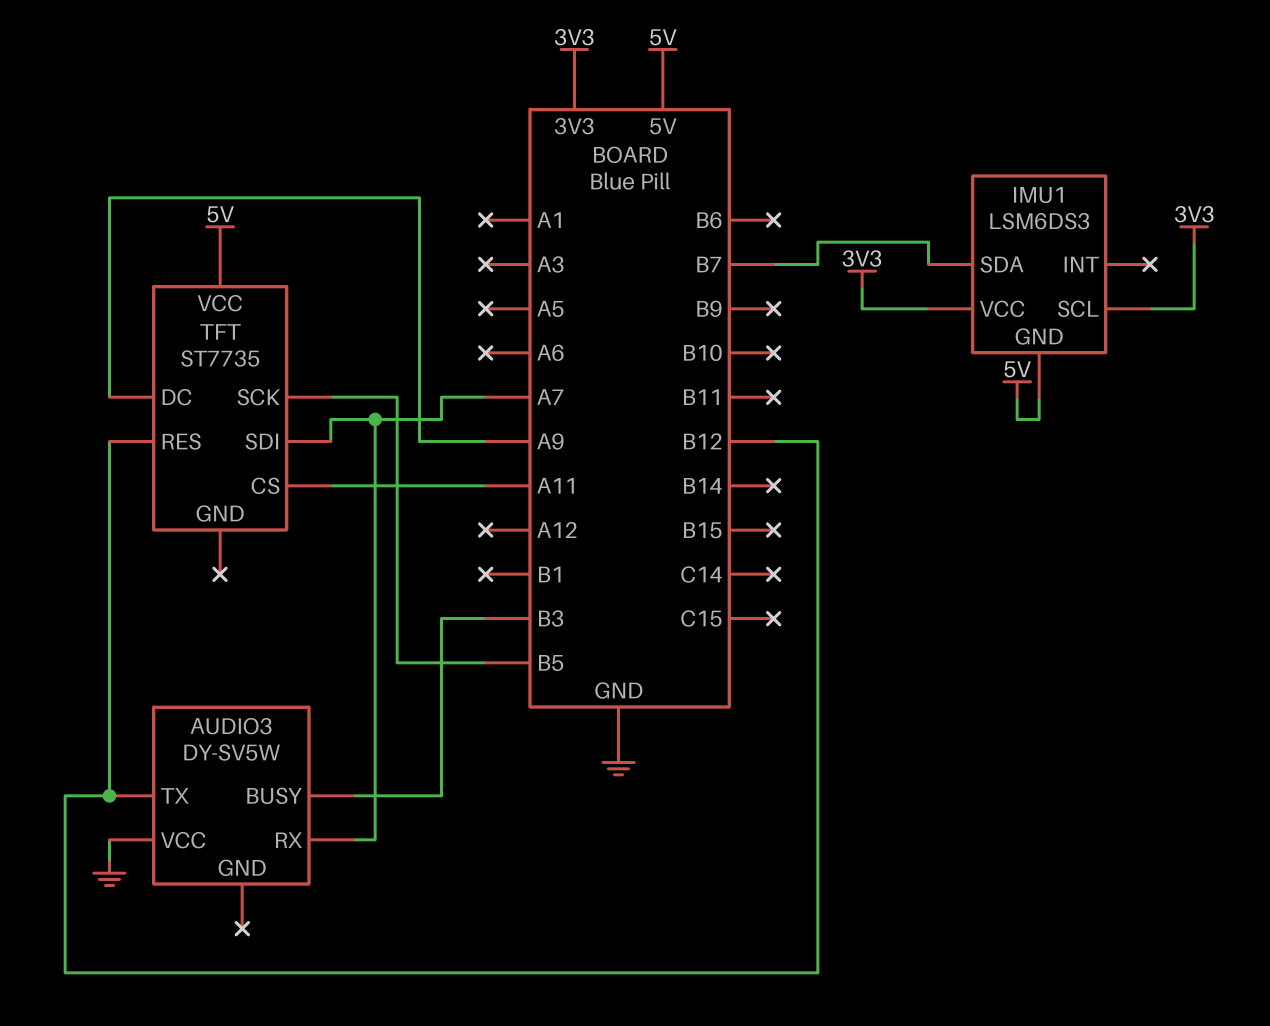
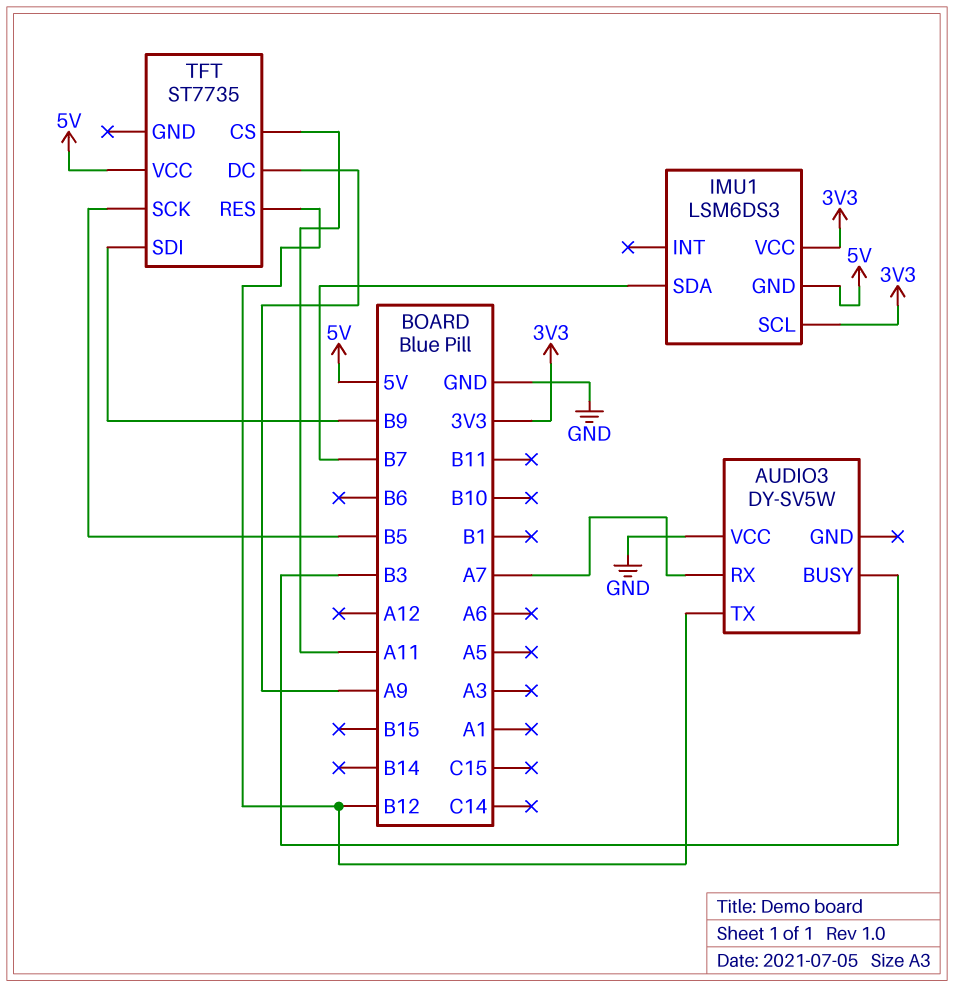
TFT pin SDI: A7 -> B9

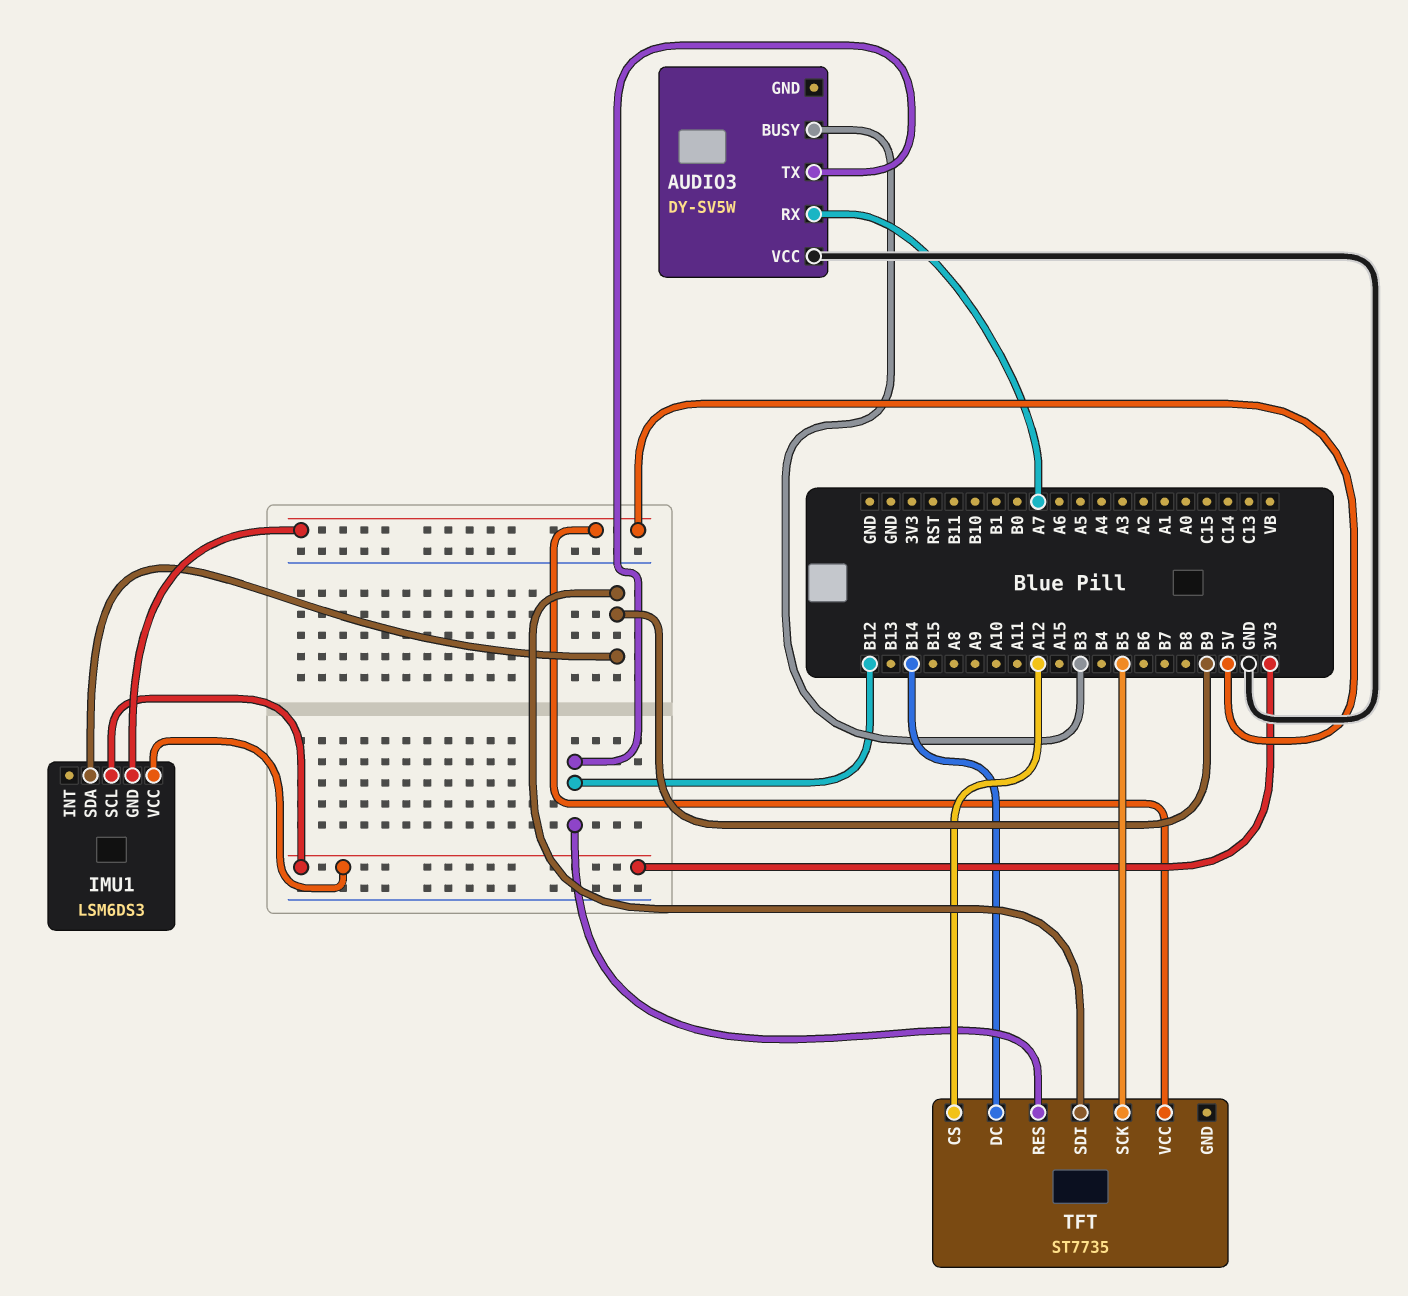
IMU1 pin SDA: B7 -> B9
TFT pin CS: A11 -> A12
TFT pin DC: A9 -> B14

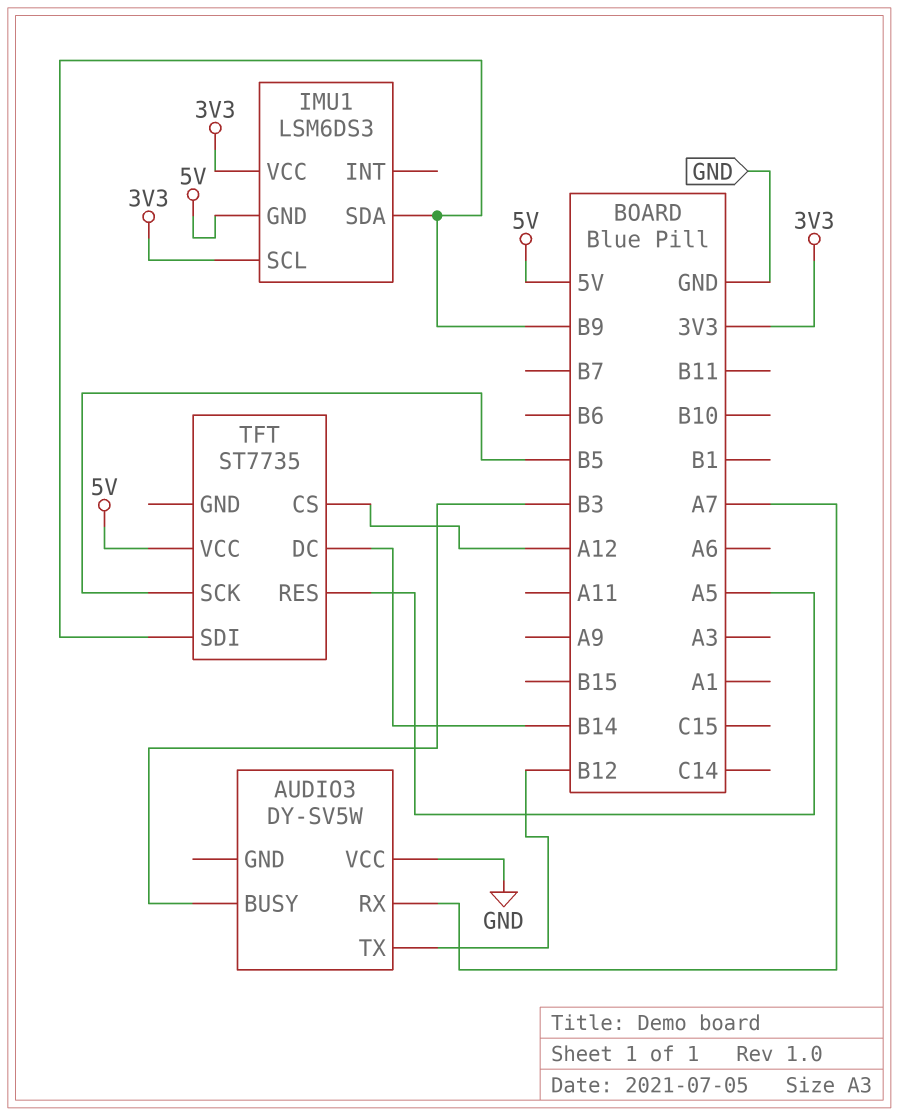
TFT pin RES: B12 -> A5

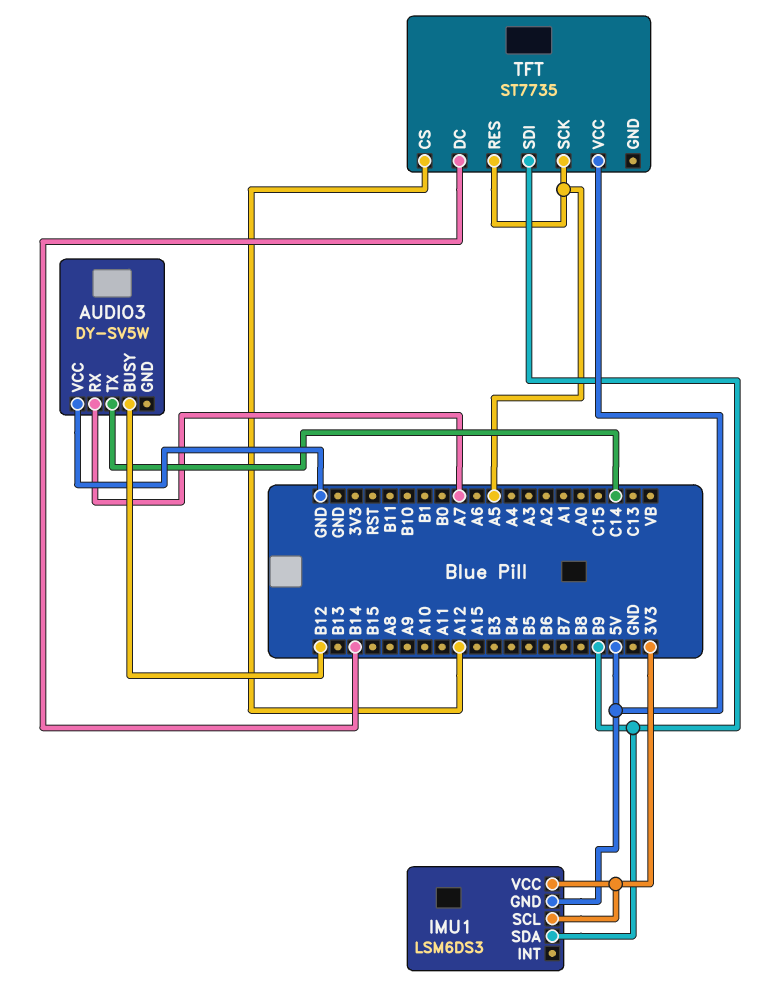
AUDIO3 pin BUSY: B3 -> B12
AUDIO3 pin TX: B12 -> C14
TFT pin SCK: B5 -> A5

